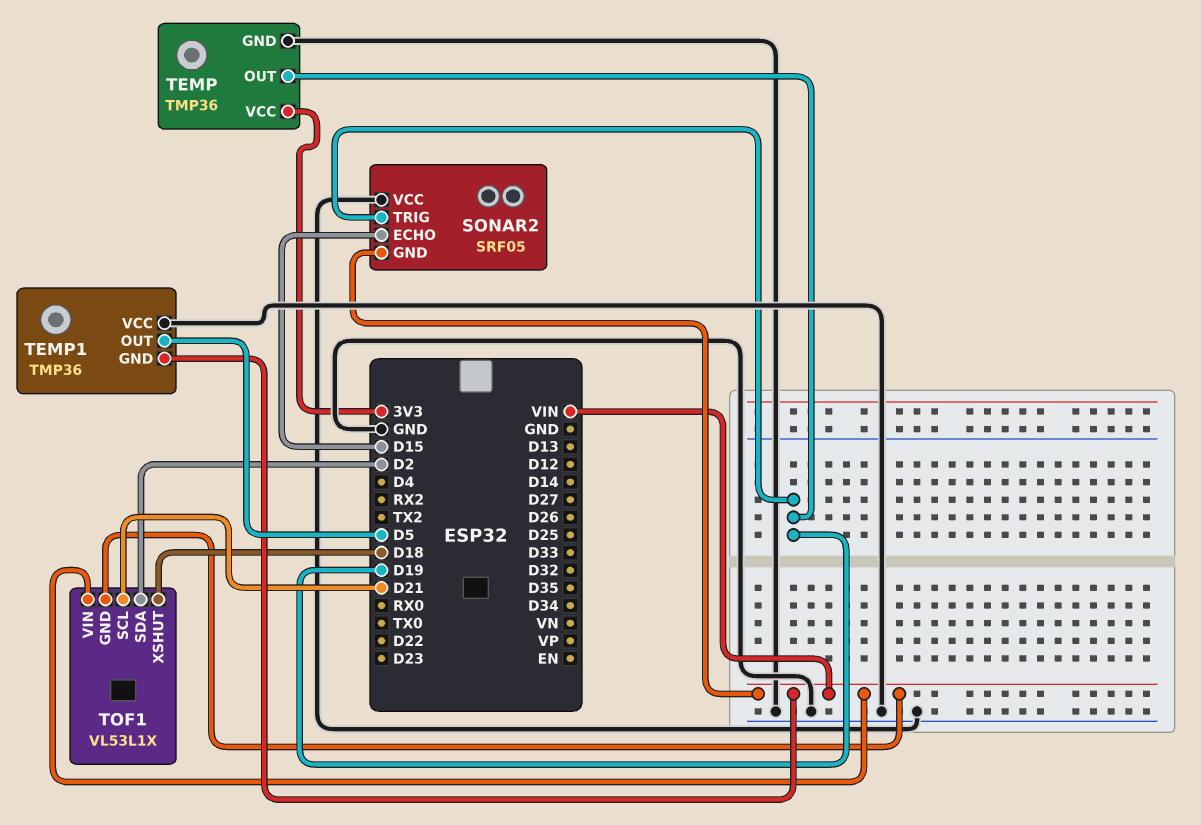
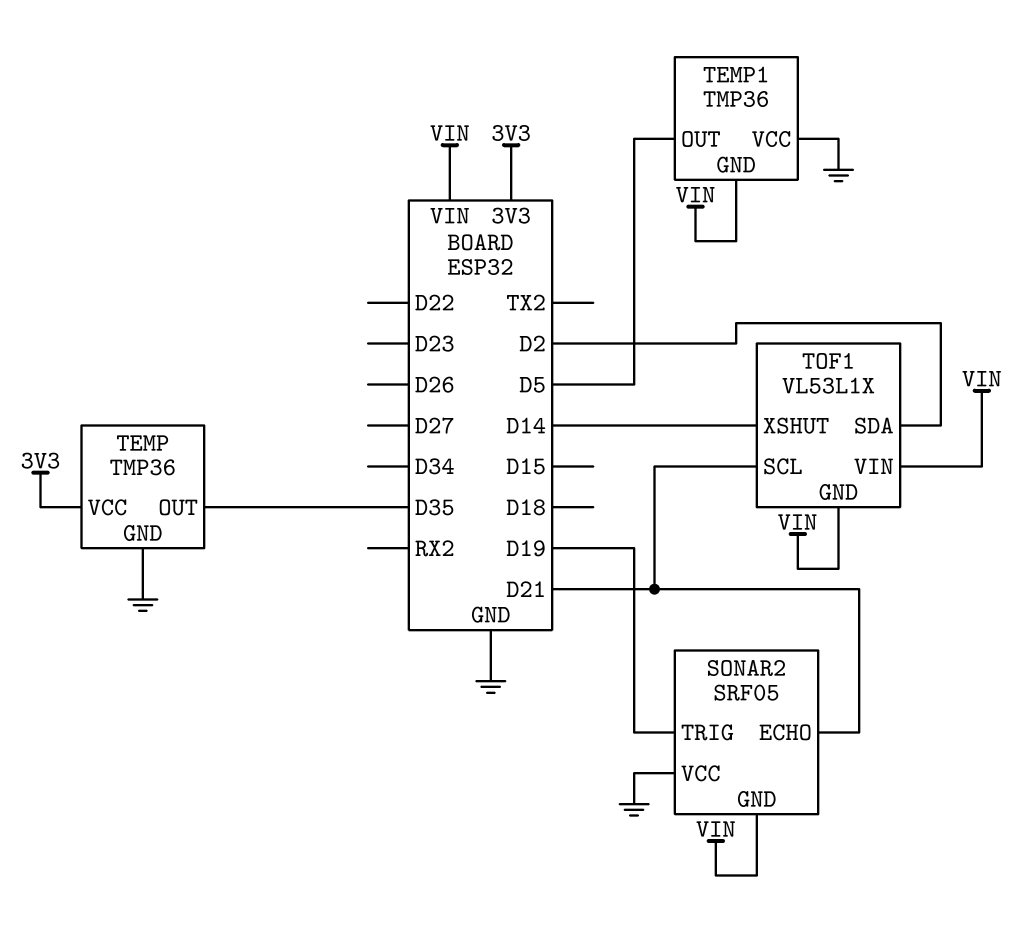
SONAR2 pin ECHO: D15 -> D21
TEMP pin OUT: D19 -> D35
TOF1 pin XSHUT: D18 -> D14

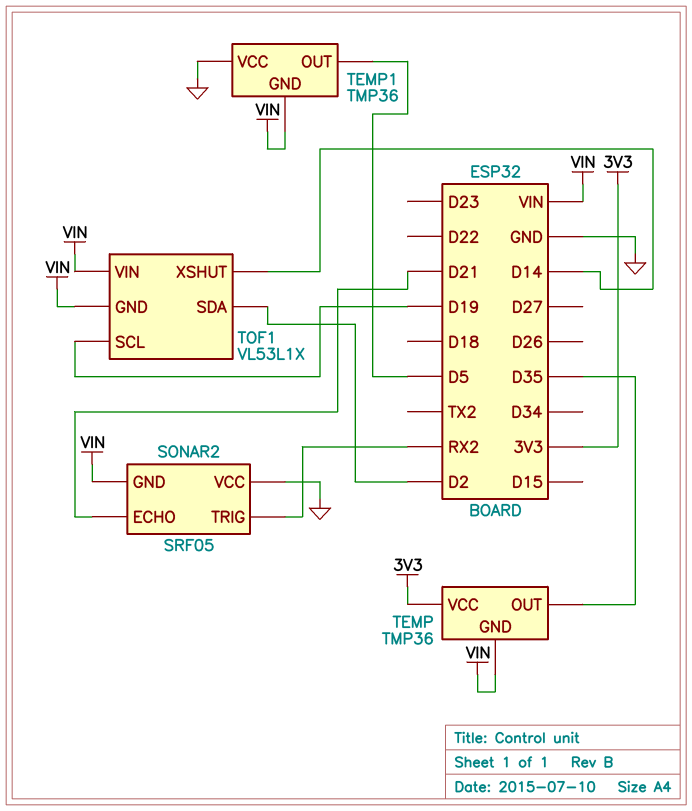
SONAR2 pin TRIG: D19 -> RX2
TEMP pin GND: GND -> VIN
TOF1 pin SCL: D21 -> D19

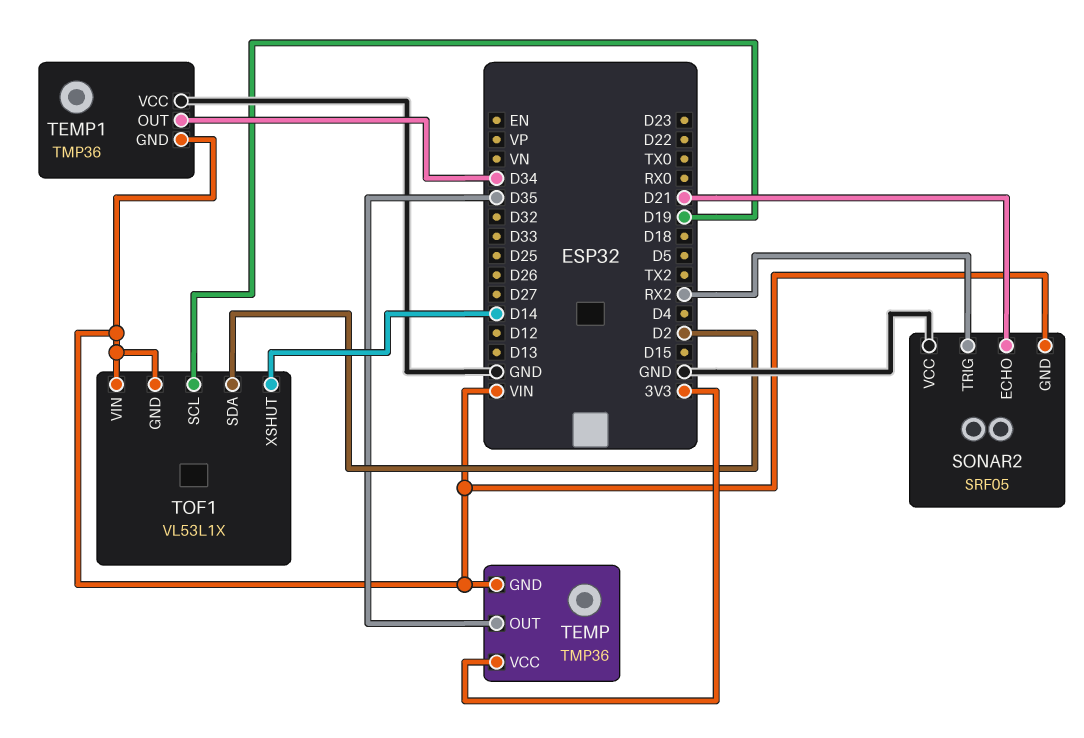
TEMP1 pin OUT: D5 -> D34

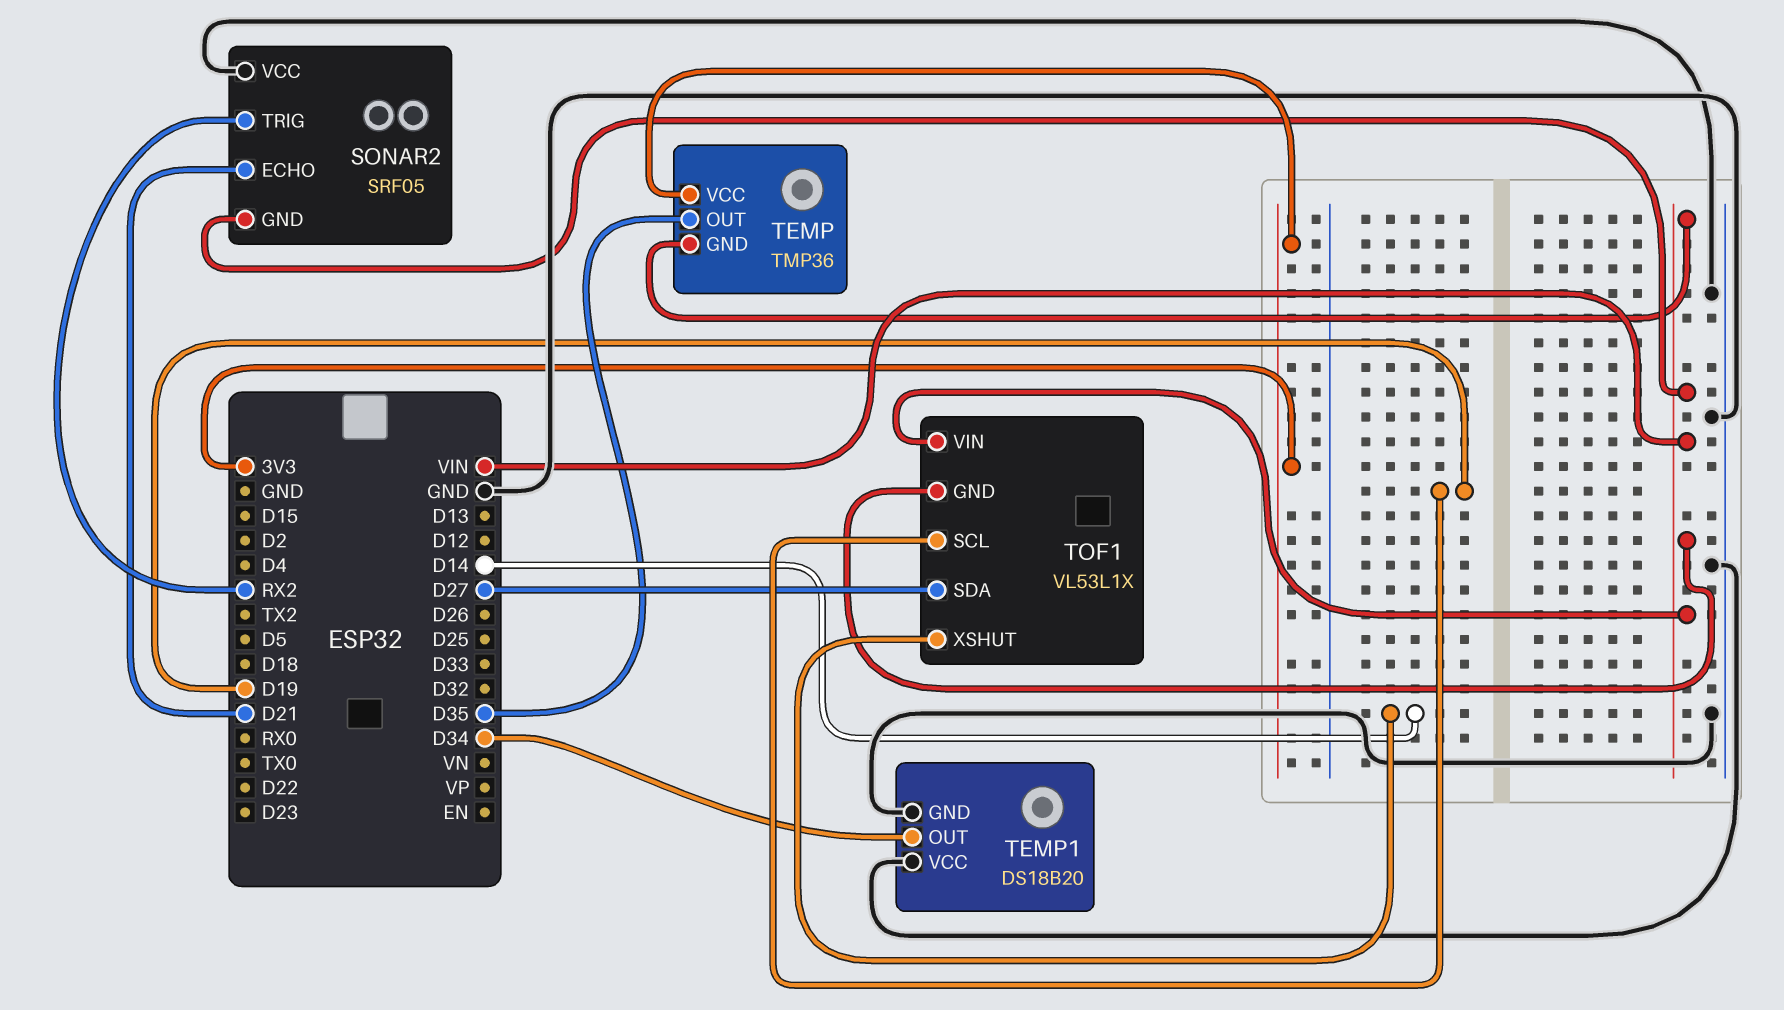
TEMP1: TMP36 -> DS18B20
TEMP1 pin GND: VIN -> GND
TOF1 pin SDA: D2 -> D27

